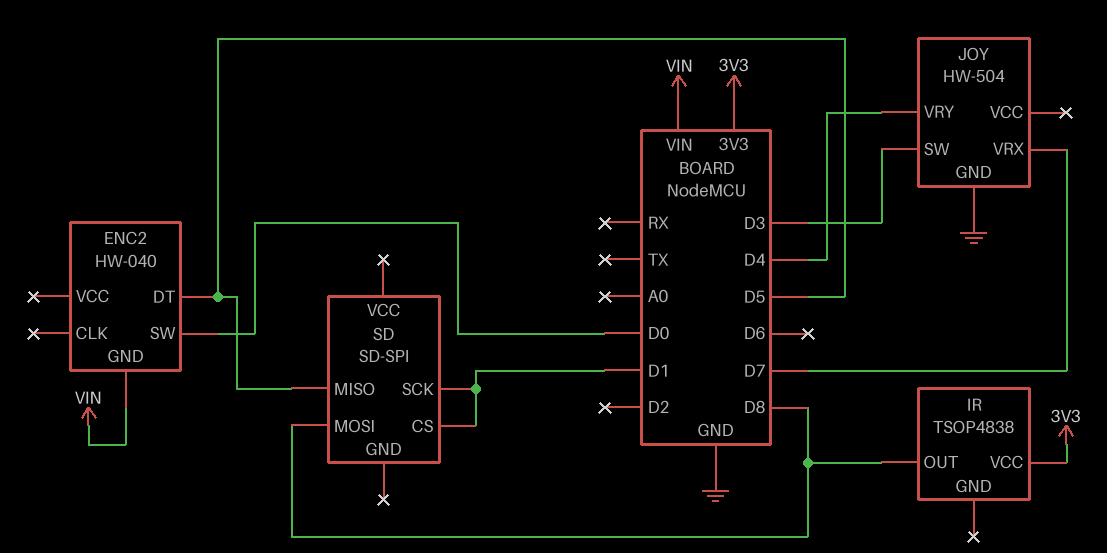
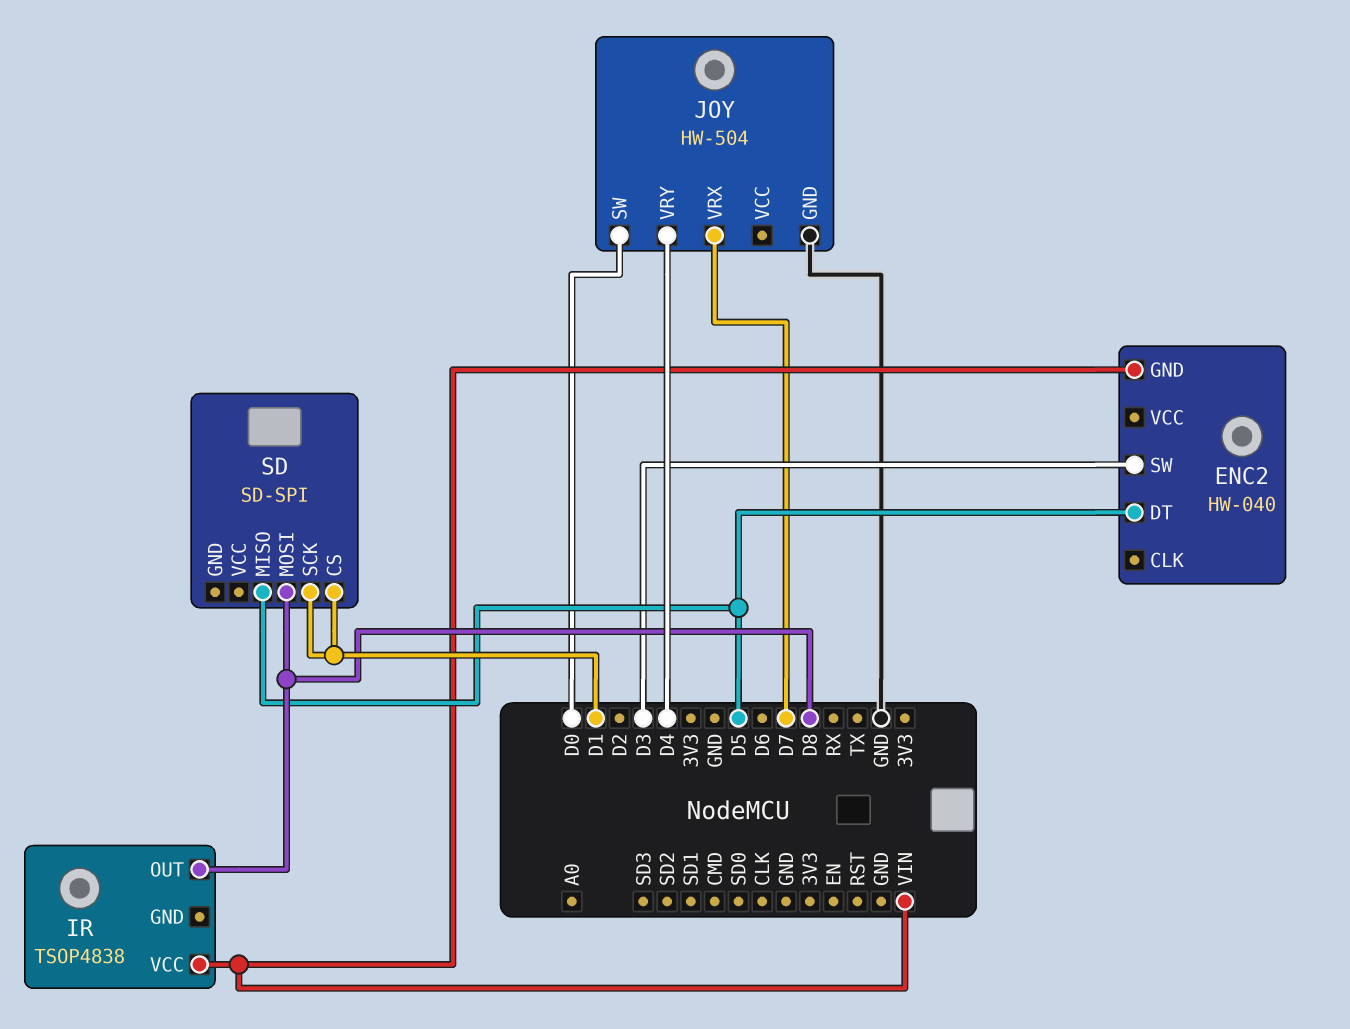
ENC2 pin SW: D0 -> D3
IR pin VCC: 3V3 -> VIN
JOY pin SW: D3 -> D0

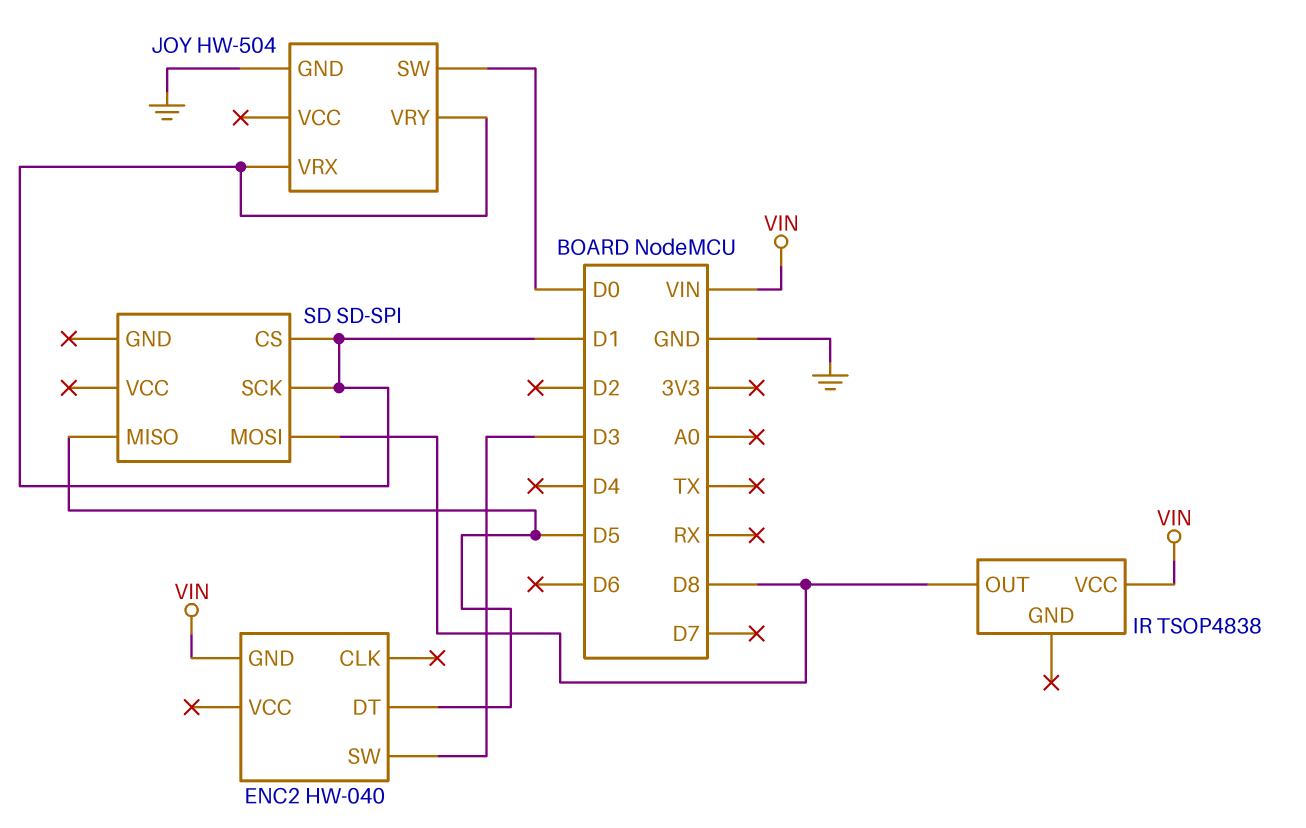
JOY pin VRX: D7 -> D1
JOY pin VRY: D4 -> D1

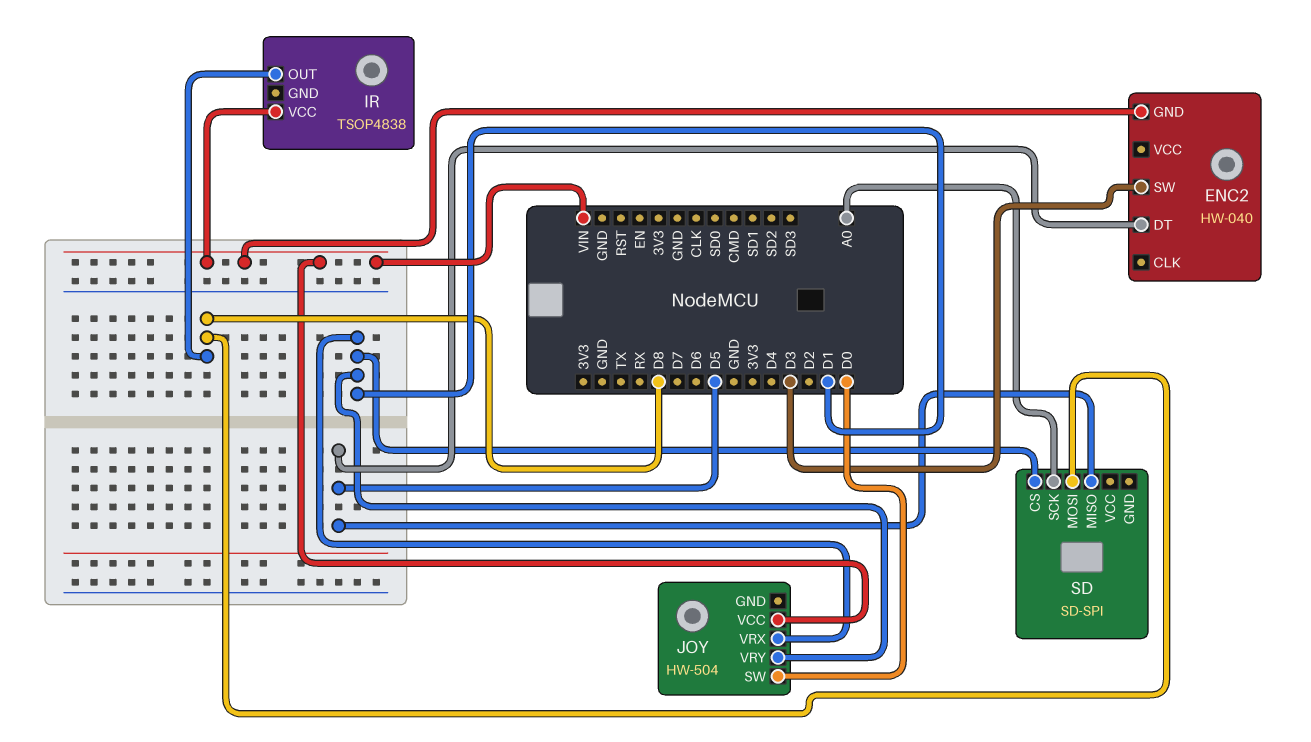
JOY pin GND: GND -> none
JOY pin VCC: none -> VIN
SD pin SCK: D1 -> A0

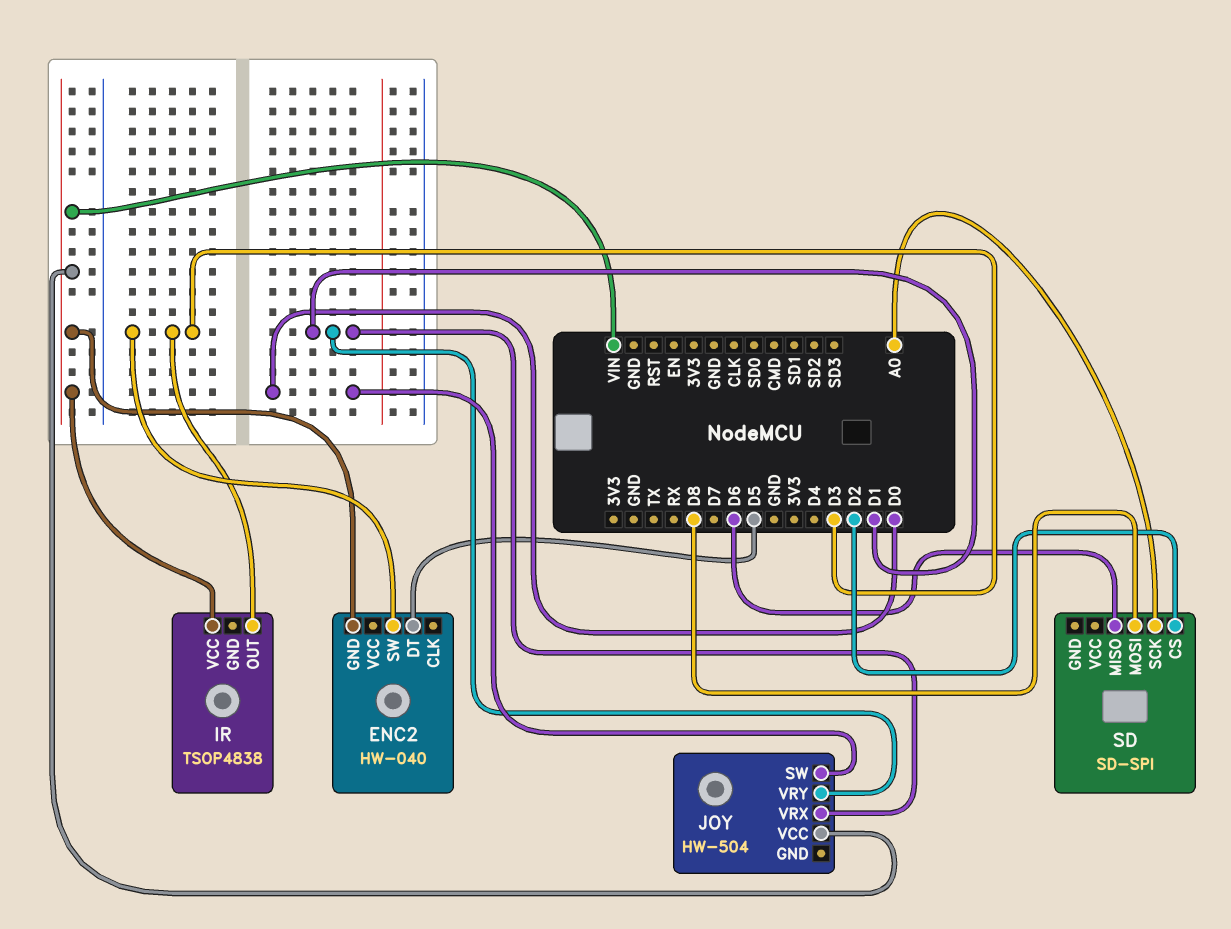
IR pin OUT: D8 -> D3
SD pin CS: D1 -> D2
SD pin MISO: D5 -> D6

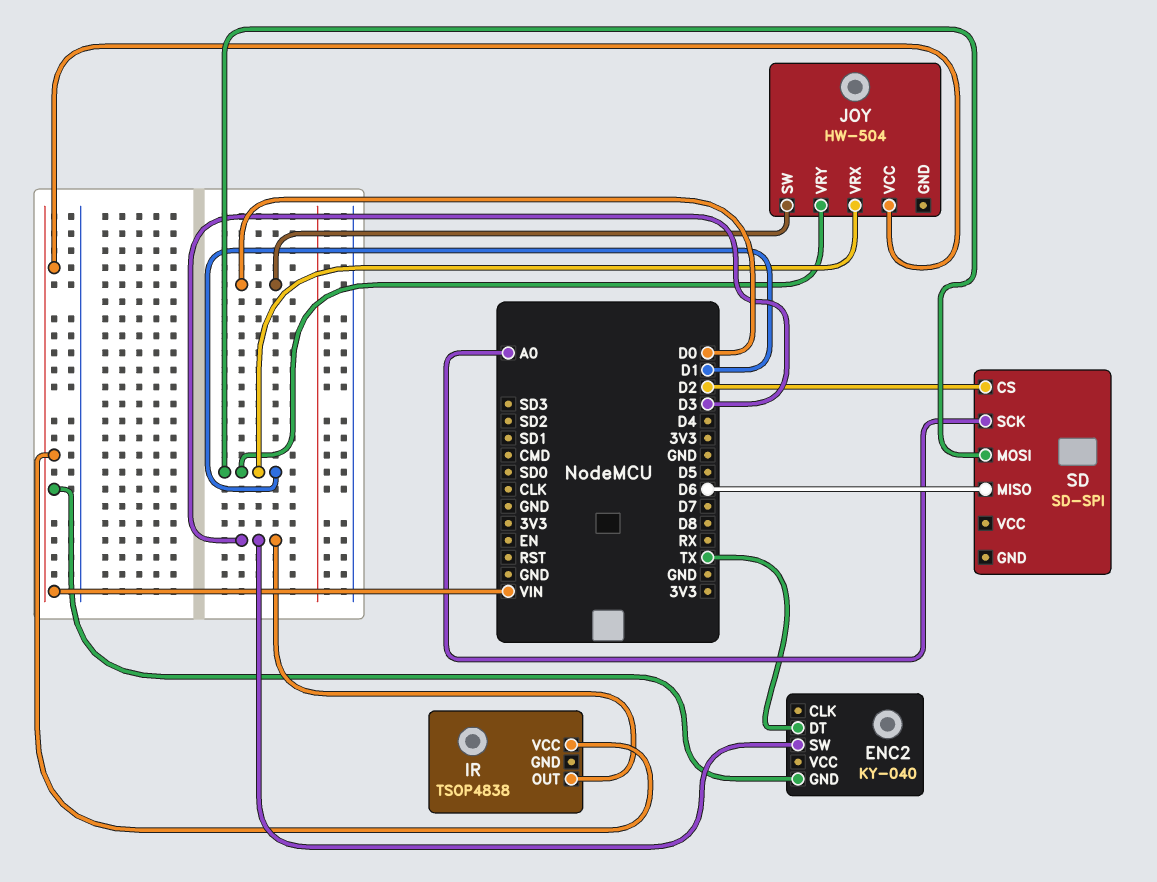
ENC2: HW-040 -> KY-040
ENC2 pin DT: D5 -> TX
SD pin MOSI: D8 -> D1

